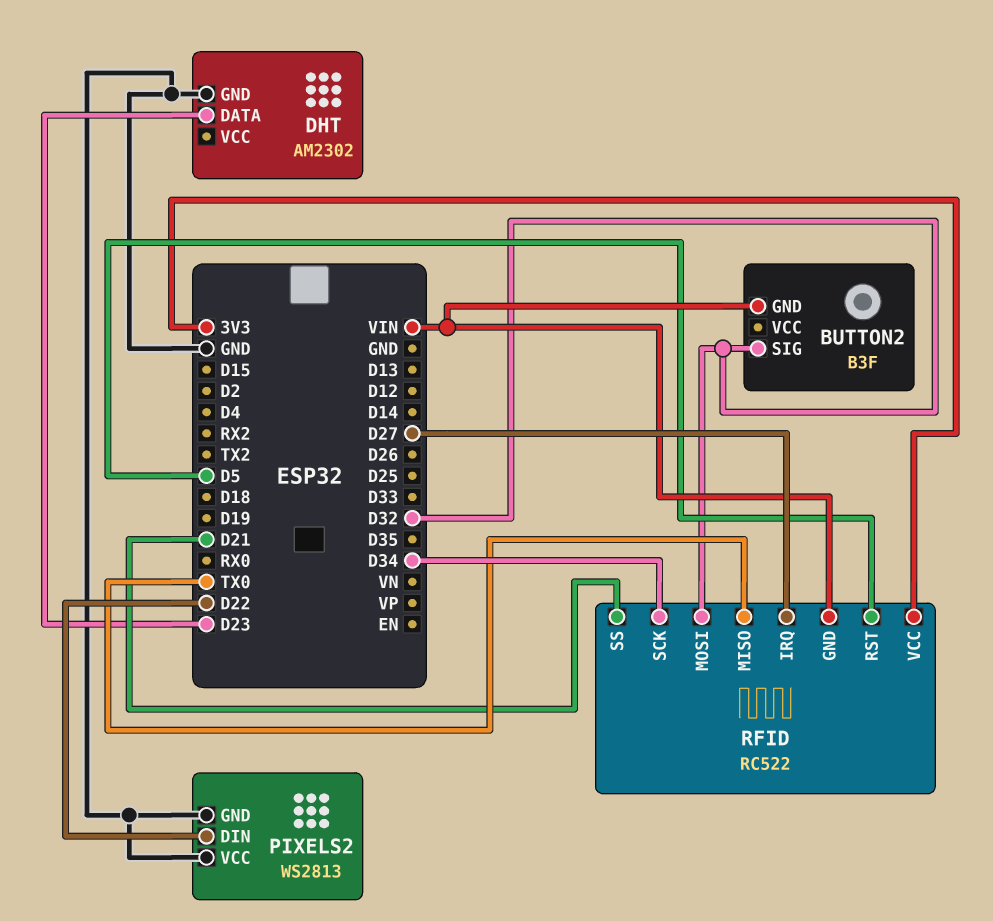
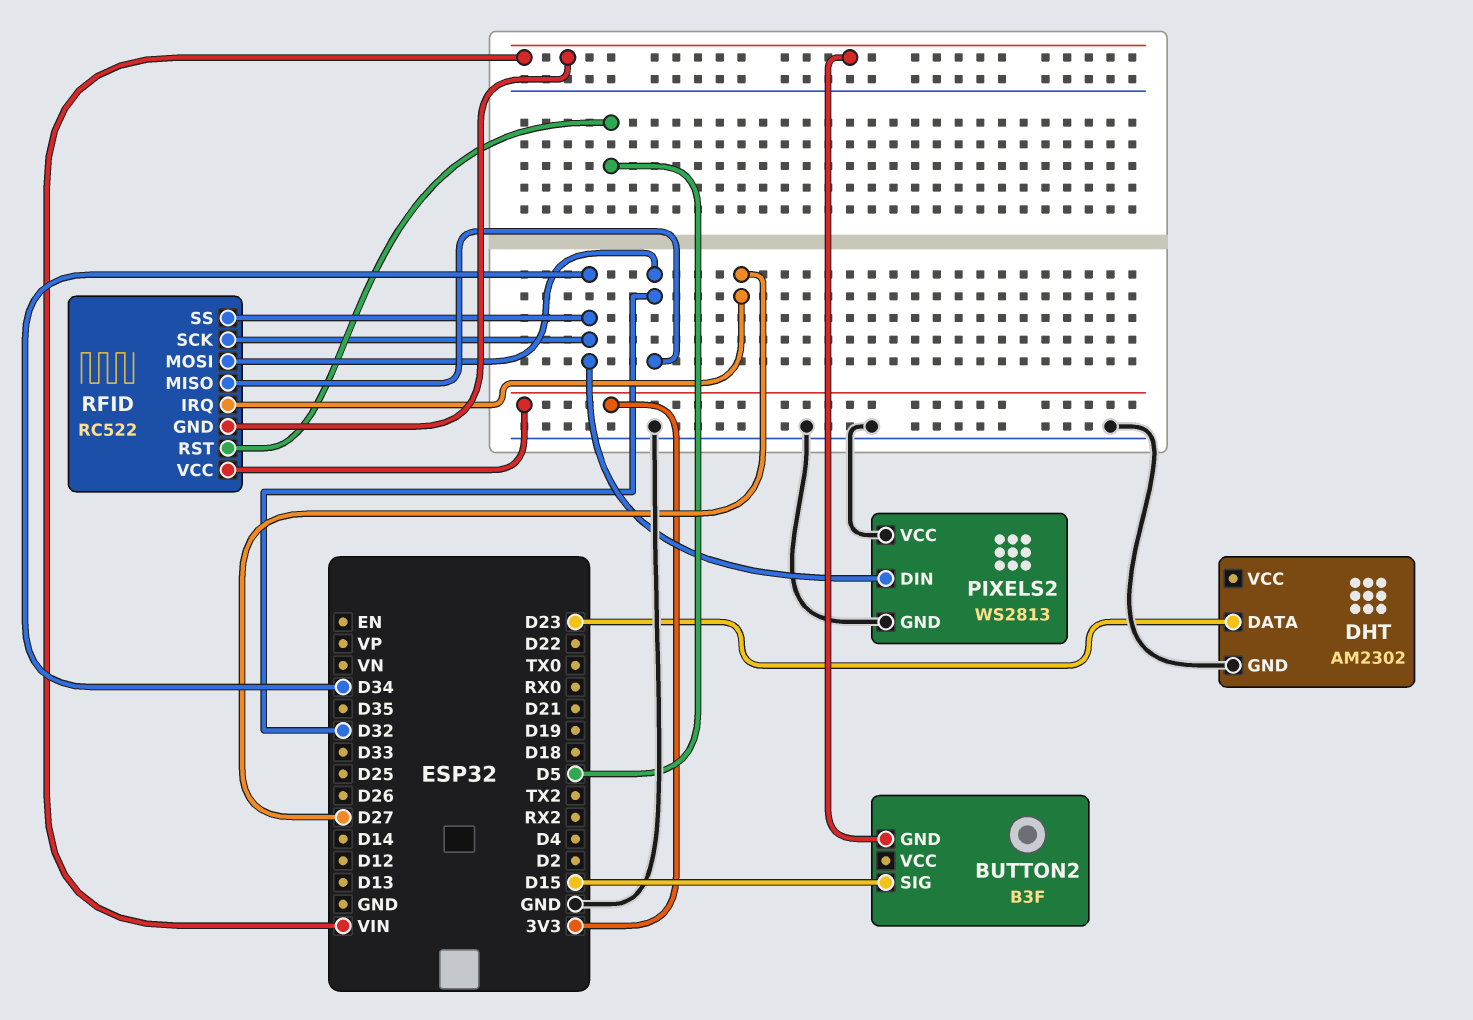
BUTTON2 pin SIG: D32 -> D15
PIXELS2 pin DIN: D22 -> D34
RFID pin MISO: TX0 -> D32
RFID pin SS: D21 -> D34

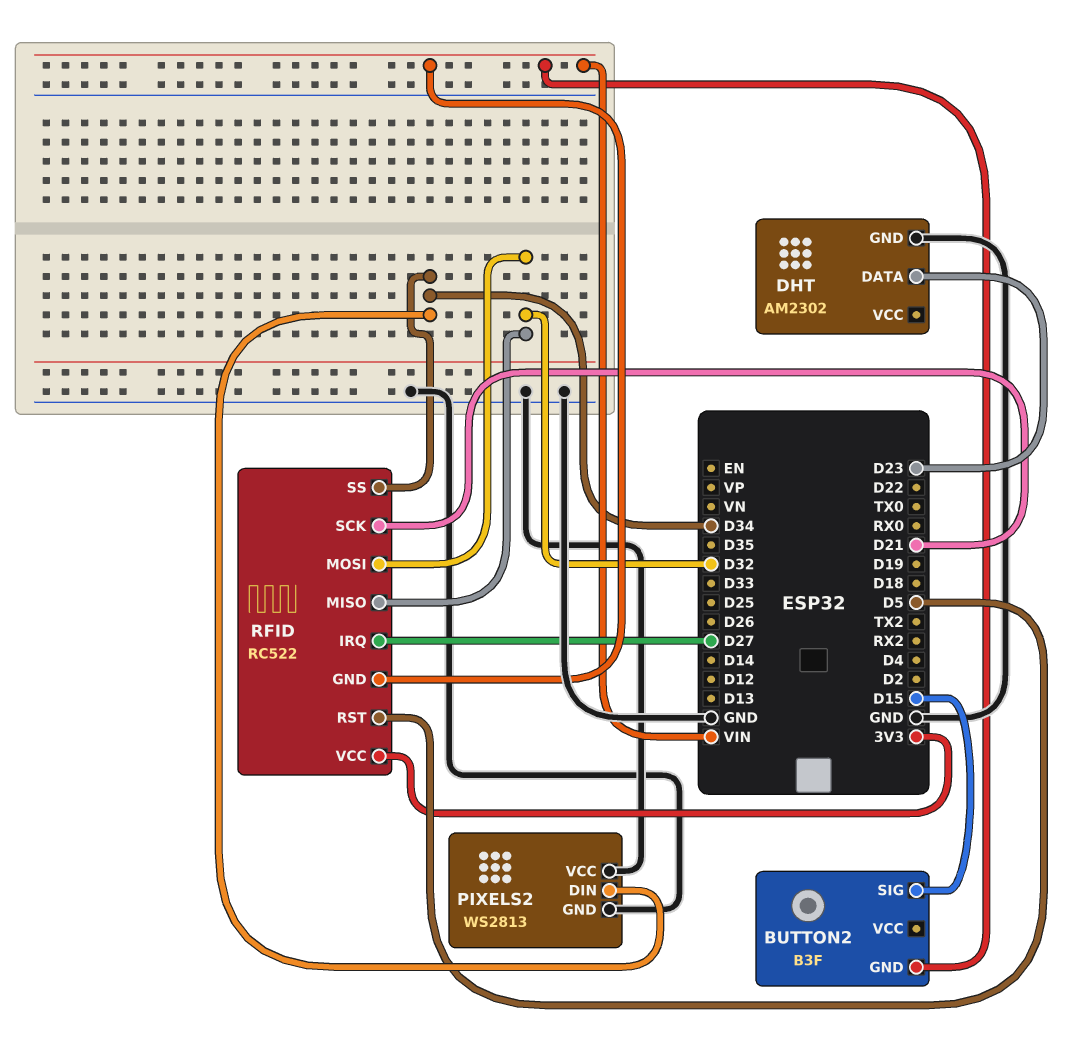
RFID pin SCK: D34 -> D21

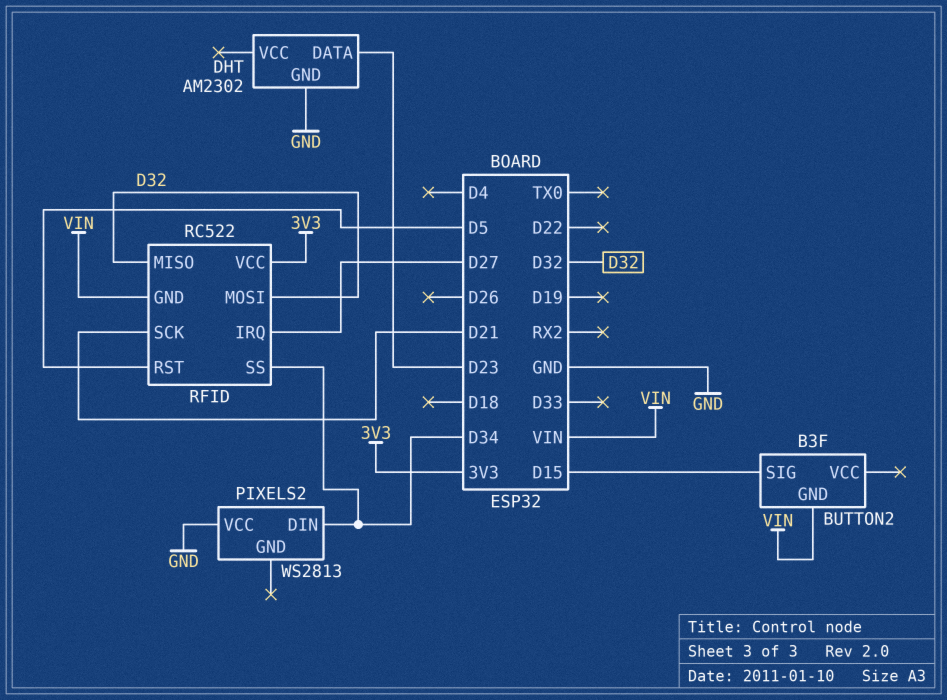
PIXELS2 pin GND: GND -> none

